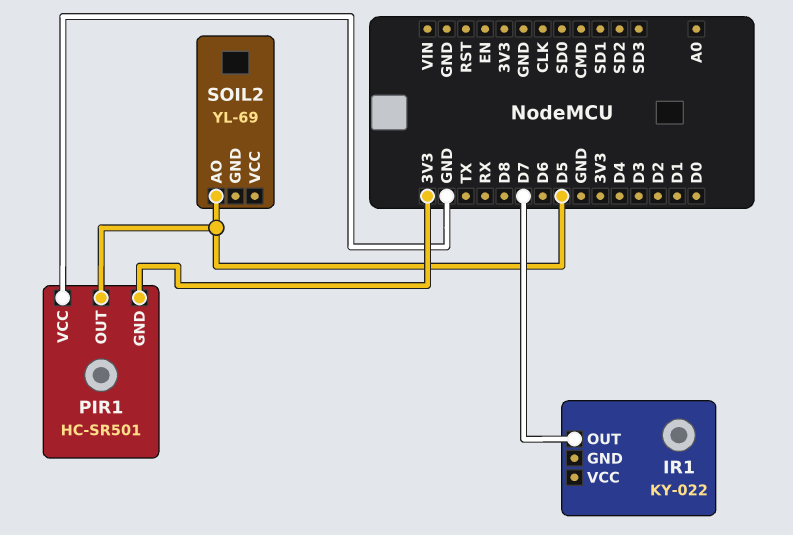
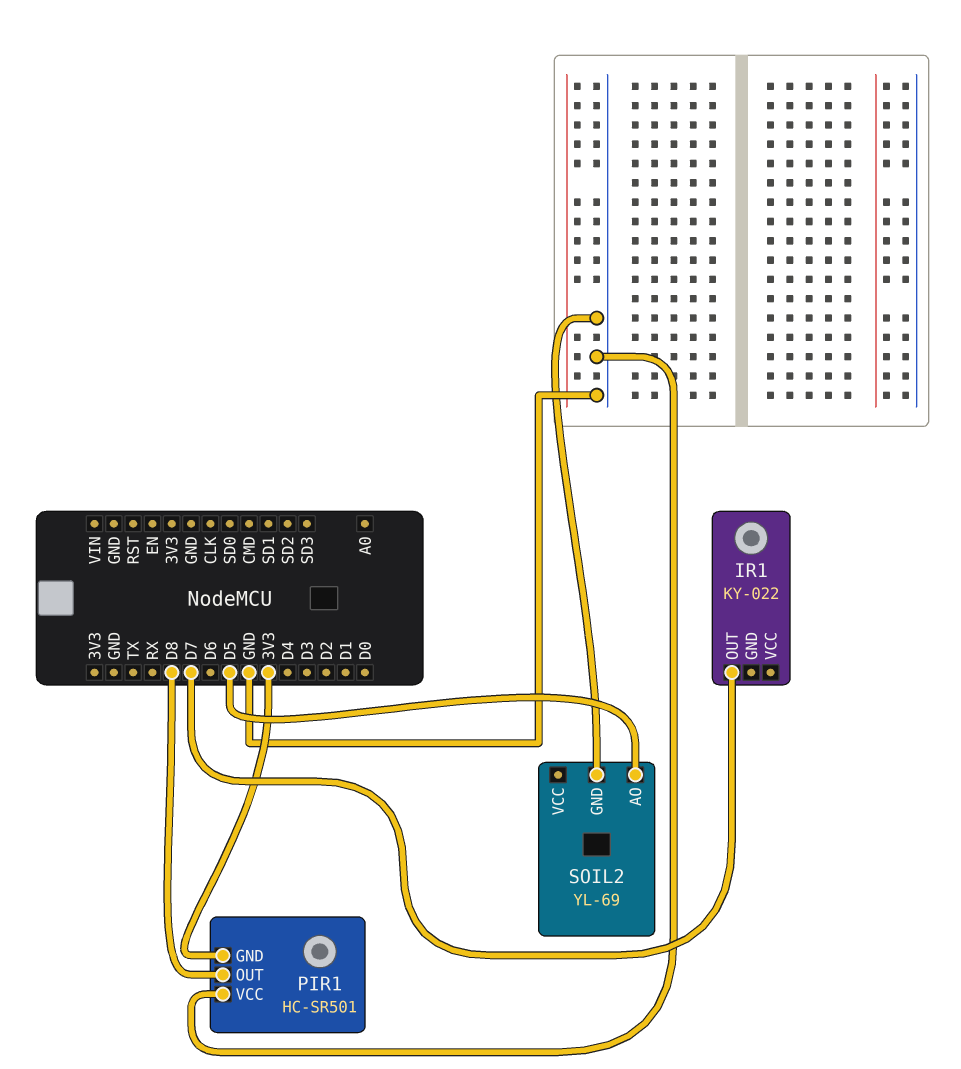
PIR1 pin OUT: D5 -> D8
SOIL2 pin GND: none -> GND

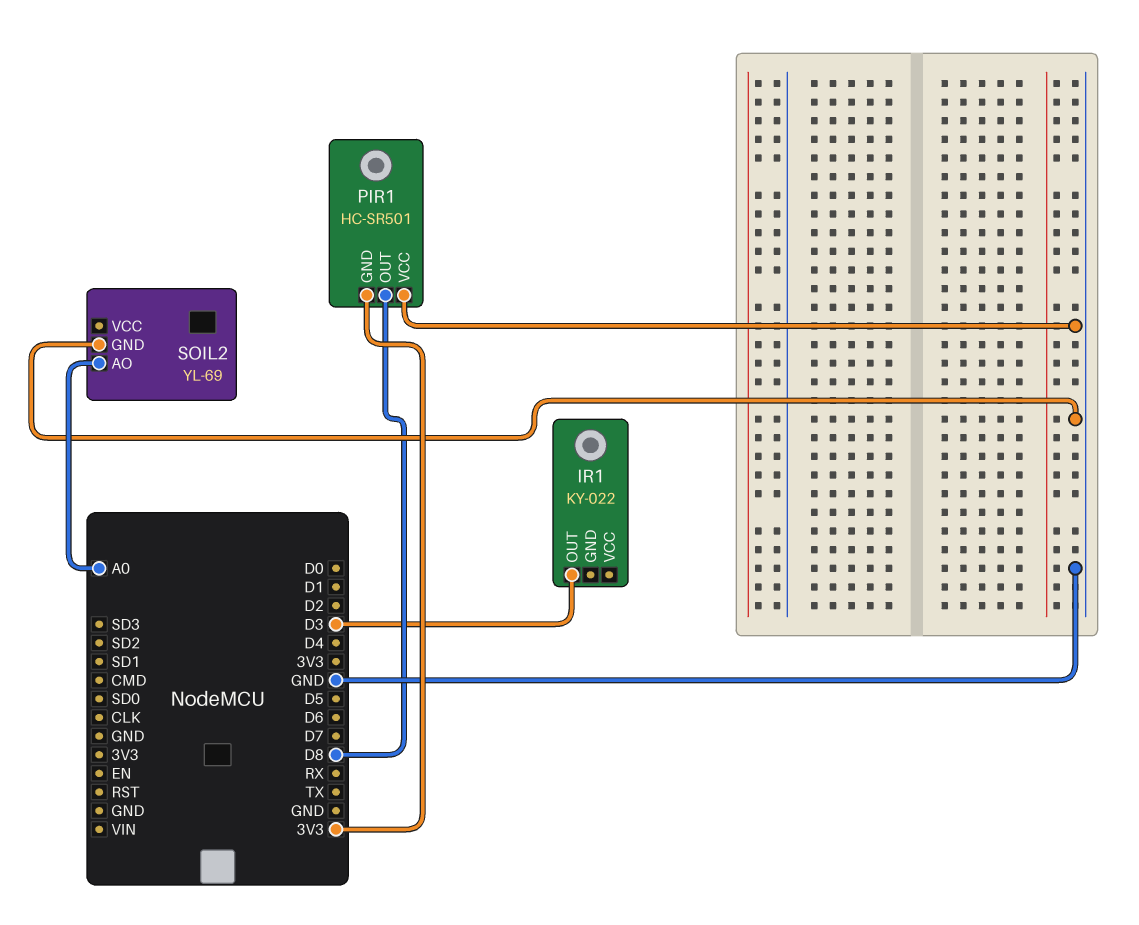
IR1 pin OUT: D7 -> D3
SOIL2 pin AO: D5 -> A0

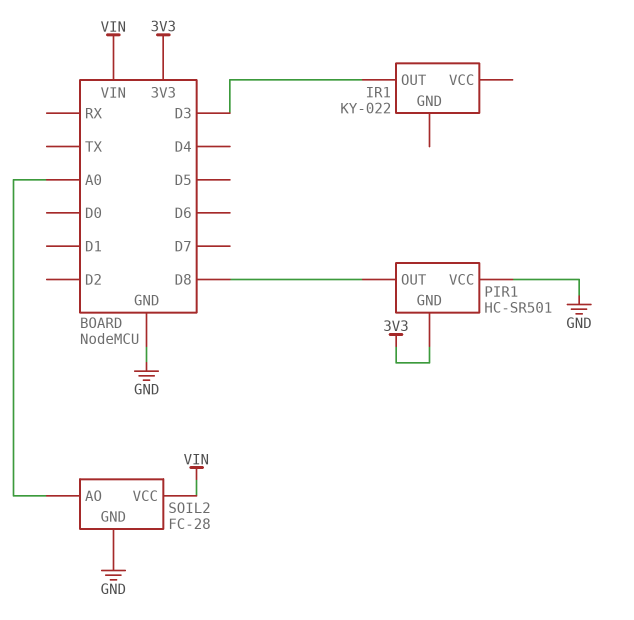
SOIL2: YL-69 -> FC-28
SOIL2 pin VCC: none -> VIN

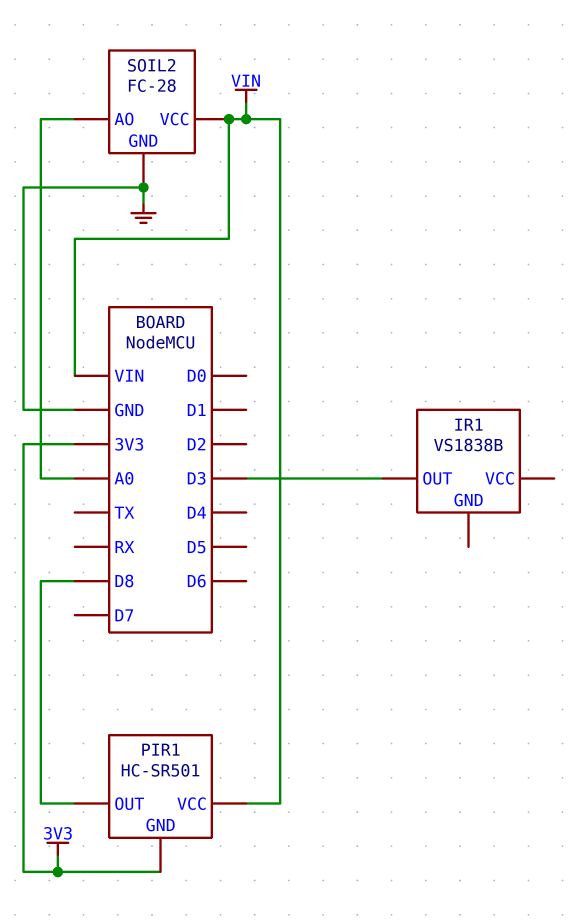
IR1: KY-022 -> VS1838B
PIR1 pin VCC: GND -> VIN

